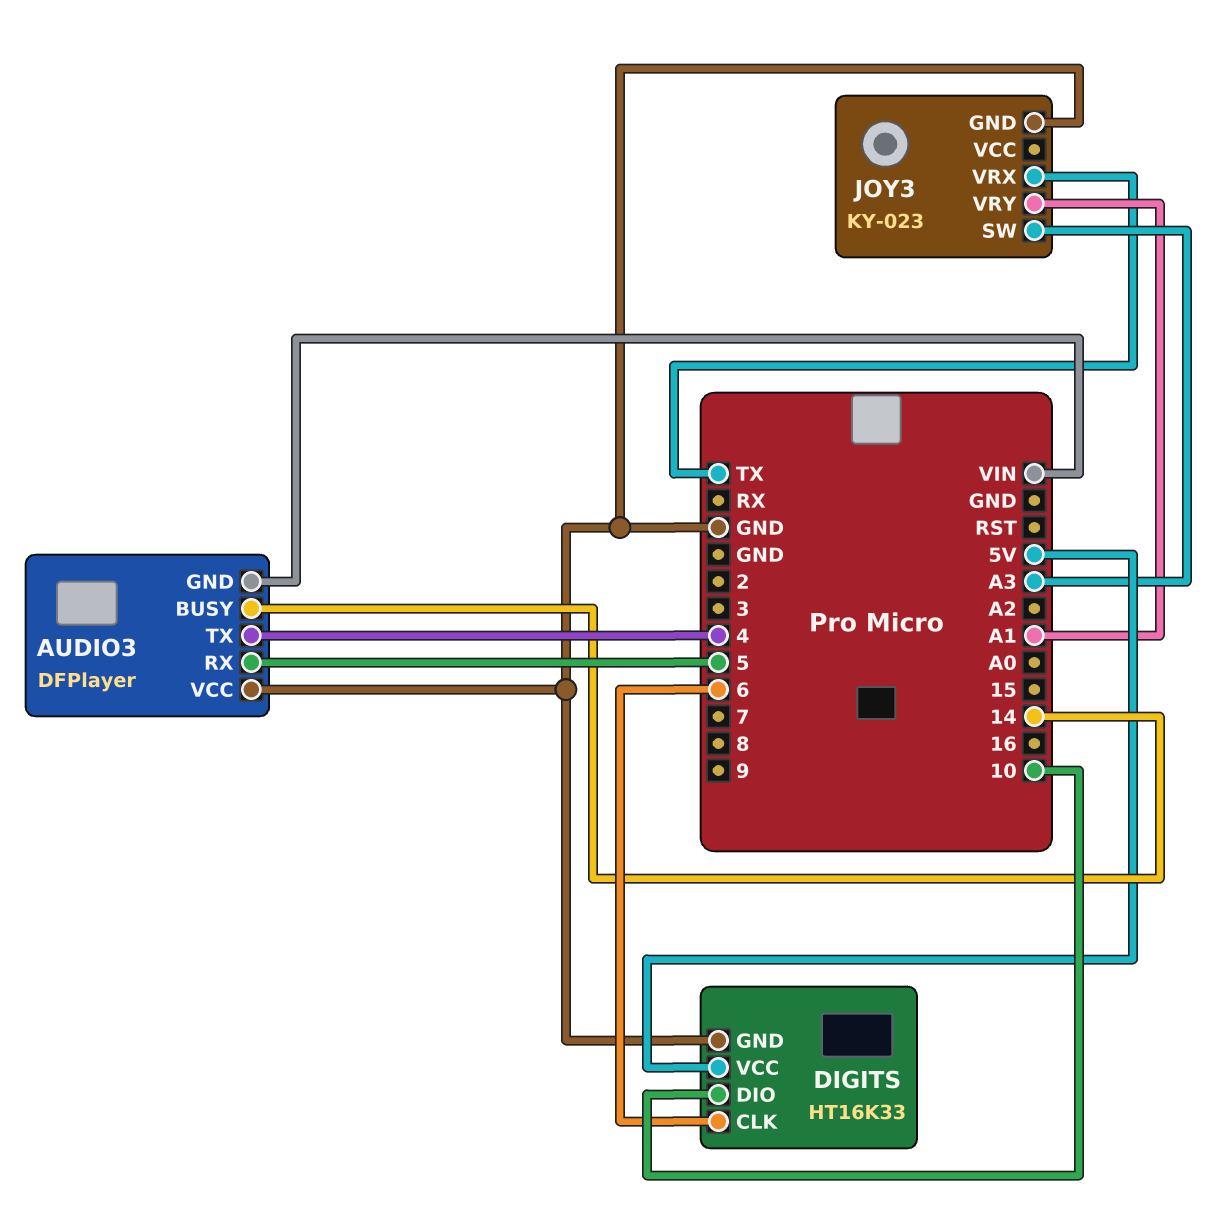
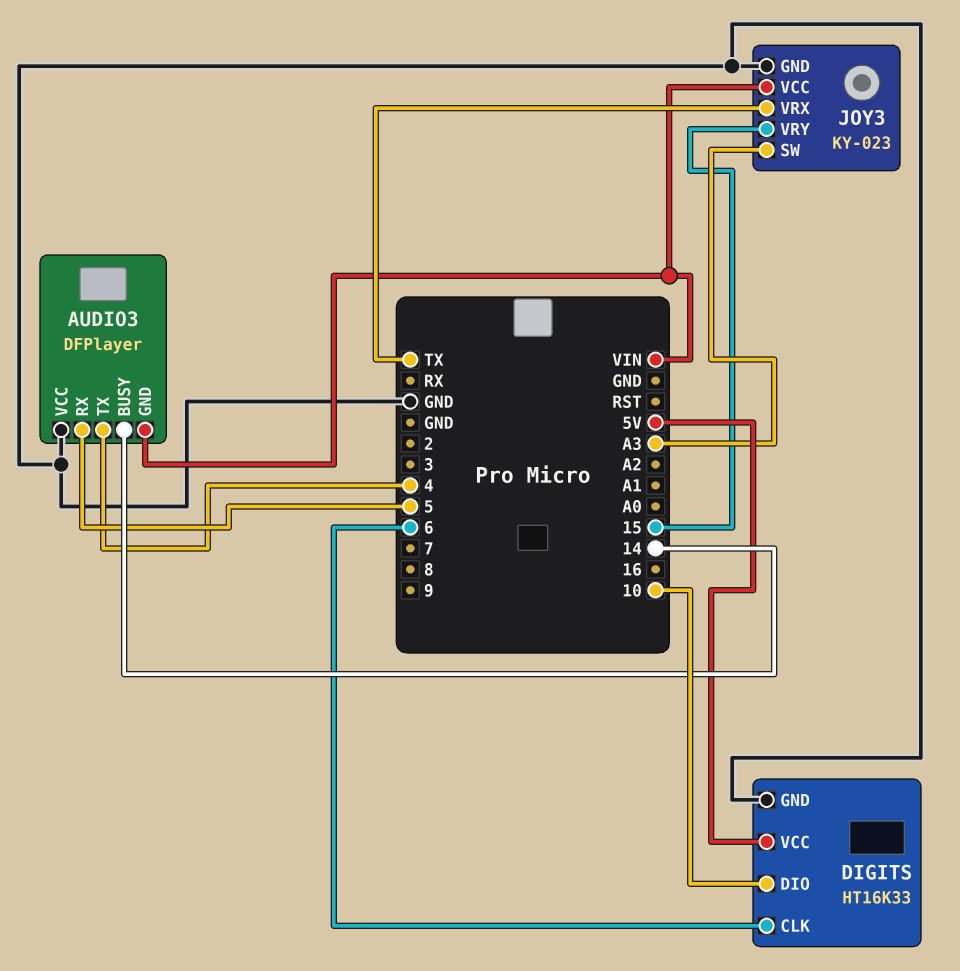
JOY3 pin VCC: none -> VIN
JOY3 pin VRY: A1 -> 15

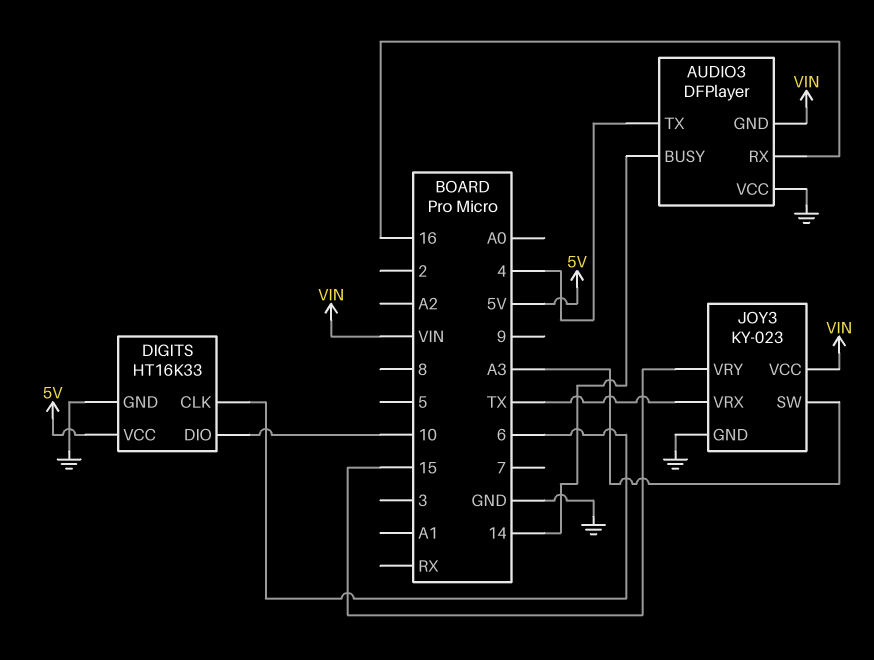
AUDIO3 pin RX: 5 -> 16

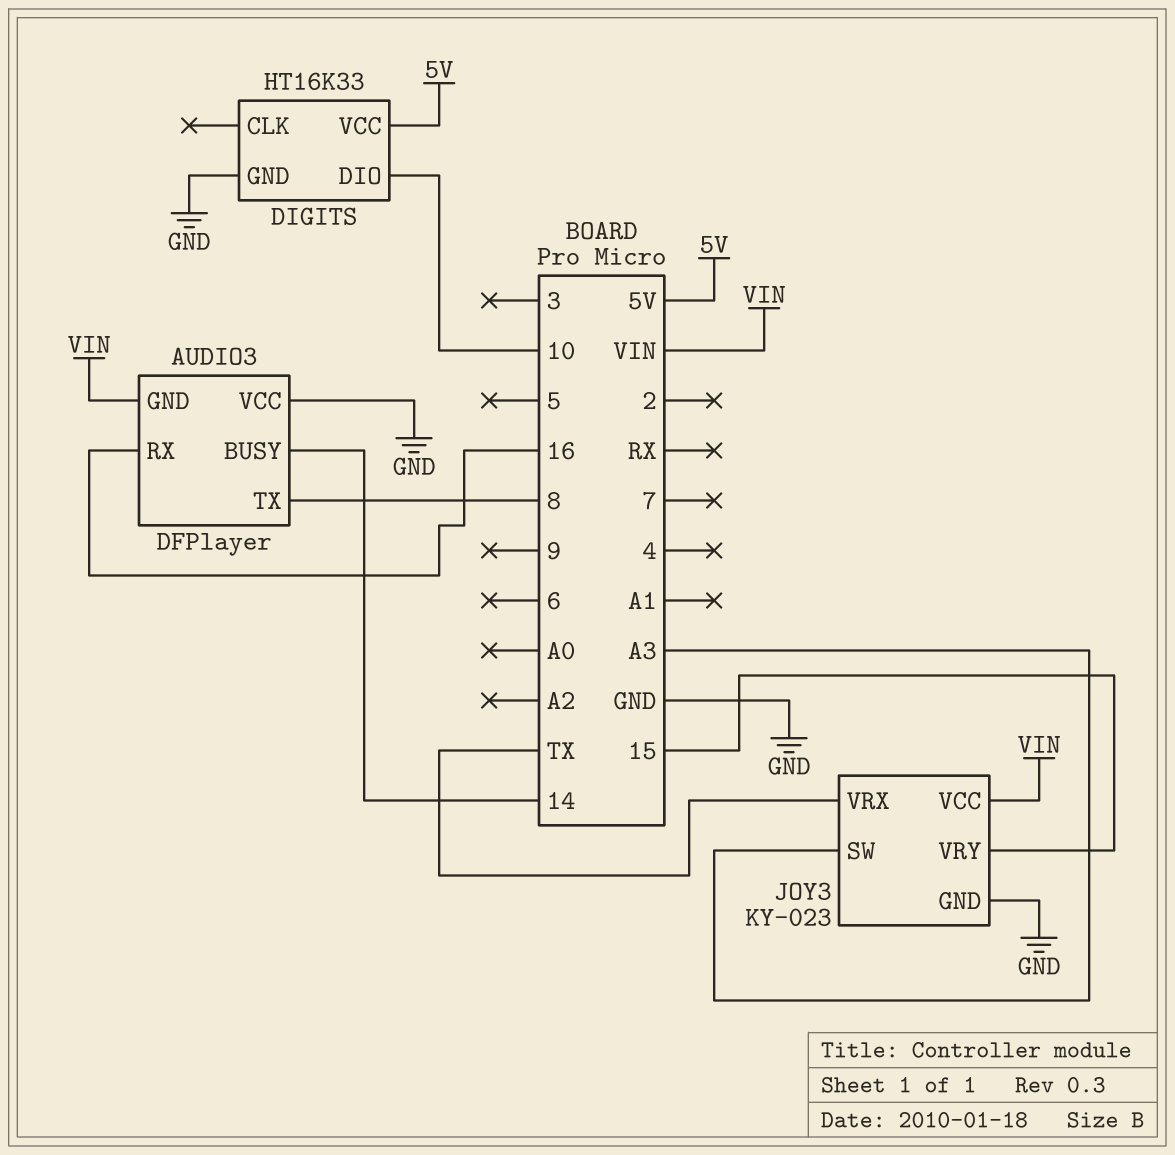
AUDIO3 pin TX: 4 -> 8
DIGITS pin CLK: 6 -> none

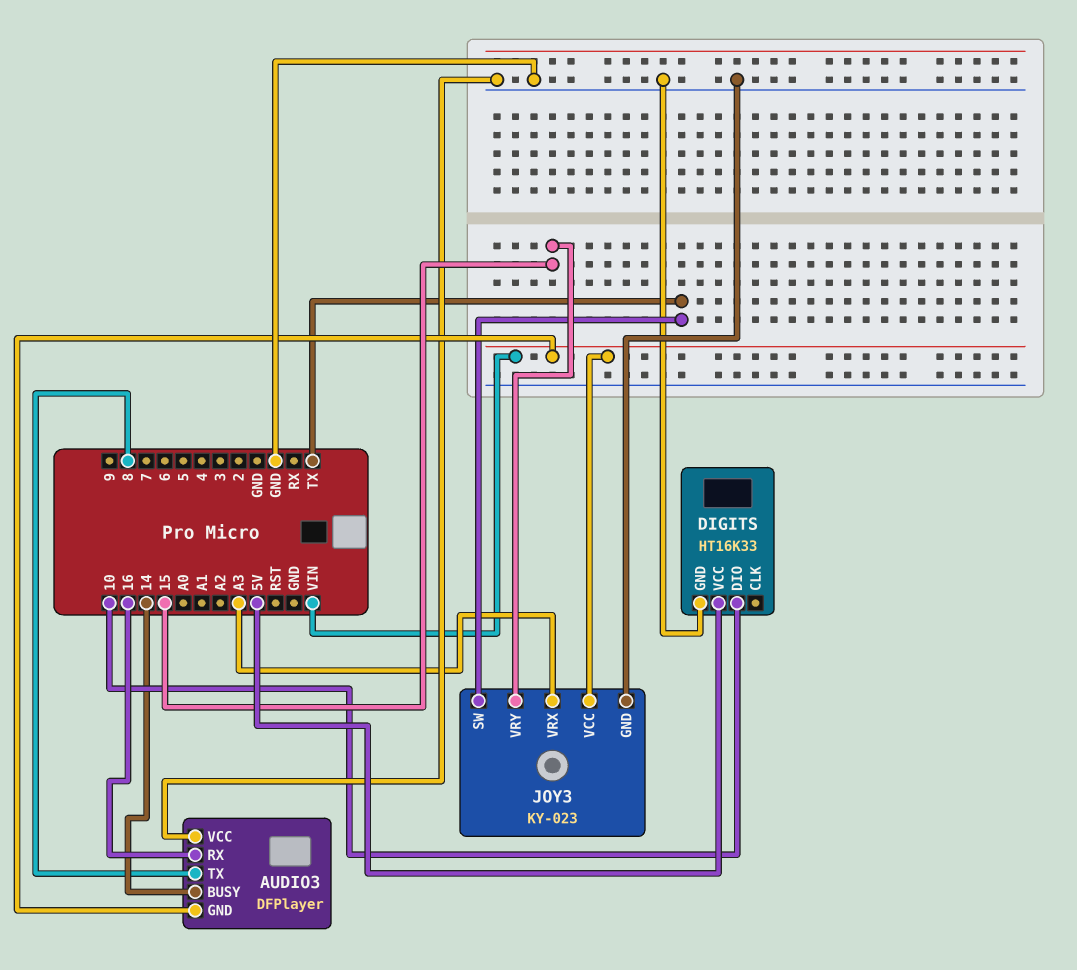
JOY3 pin SW: A3 -> TX
JOY3 pin VRX: TX -> A3

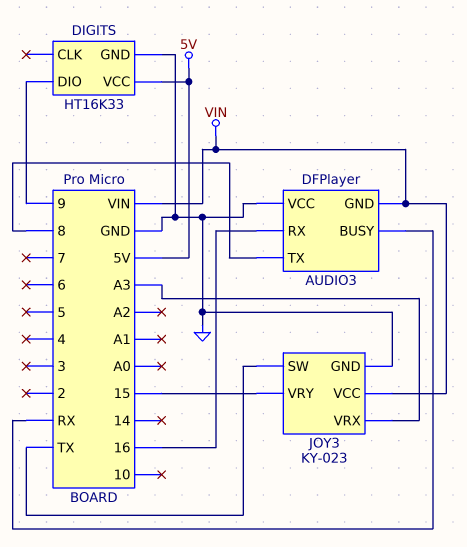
AUDIO3 pin BUSY: 14 -> RX
DIGITS pin DIO: 10 -> 9

